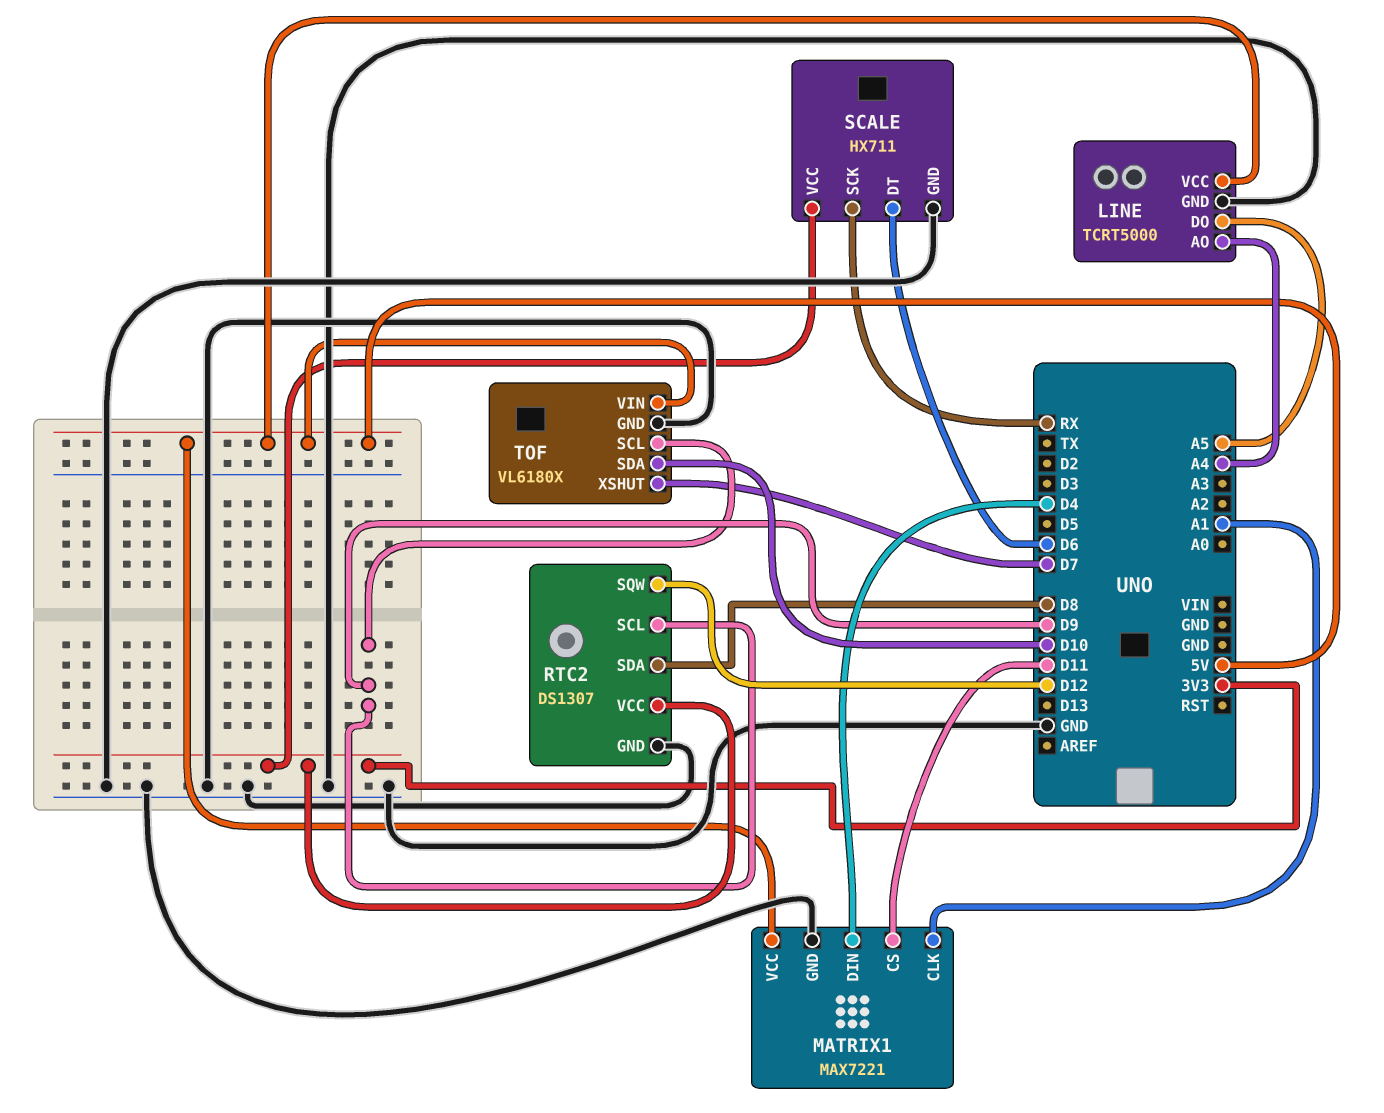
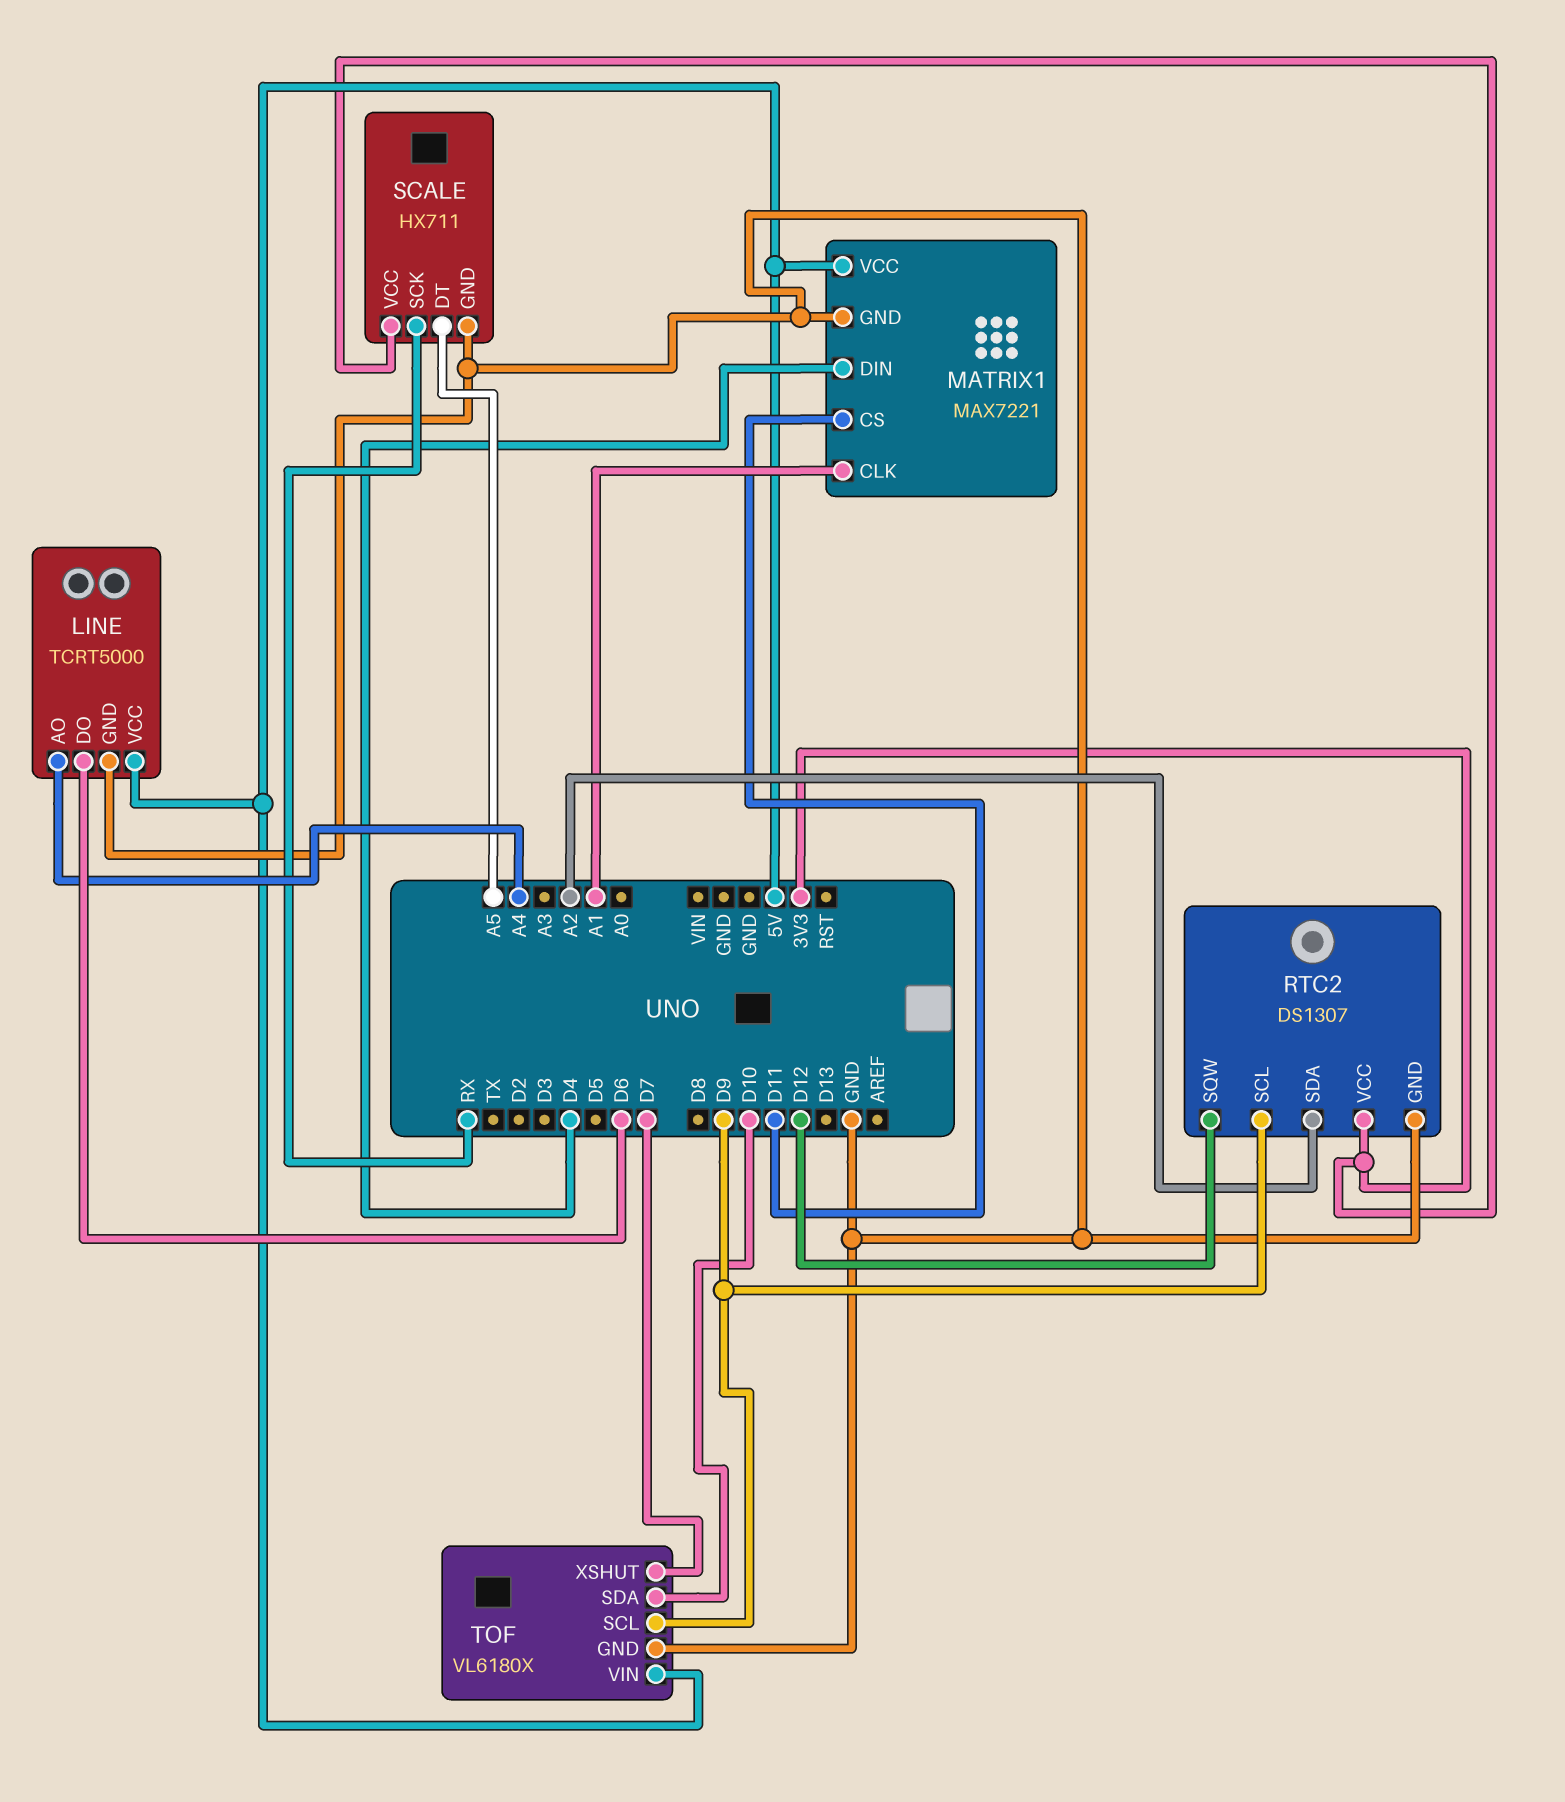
LINE pin DO: A5 -> D6
RTC2 pin SDA: D8 -> A2
SCALE pin DT: D6 -> A5

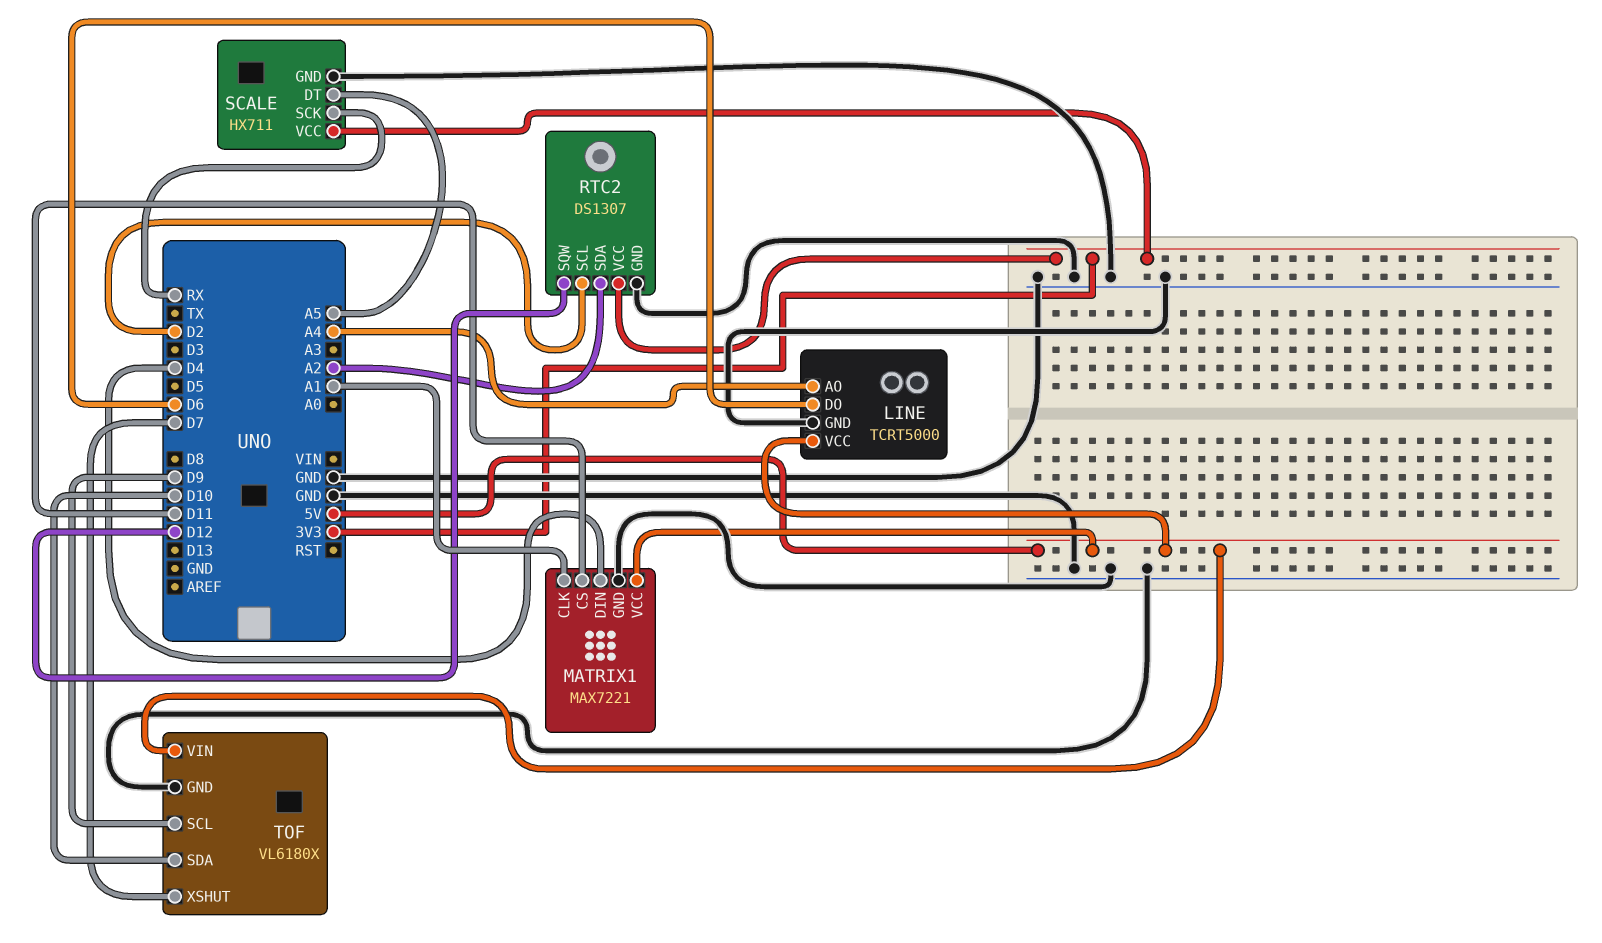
RTC2 pin SCL: D9 -> D2

